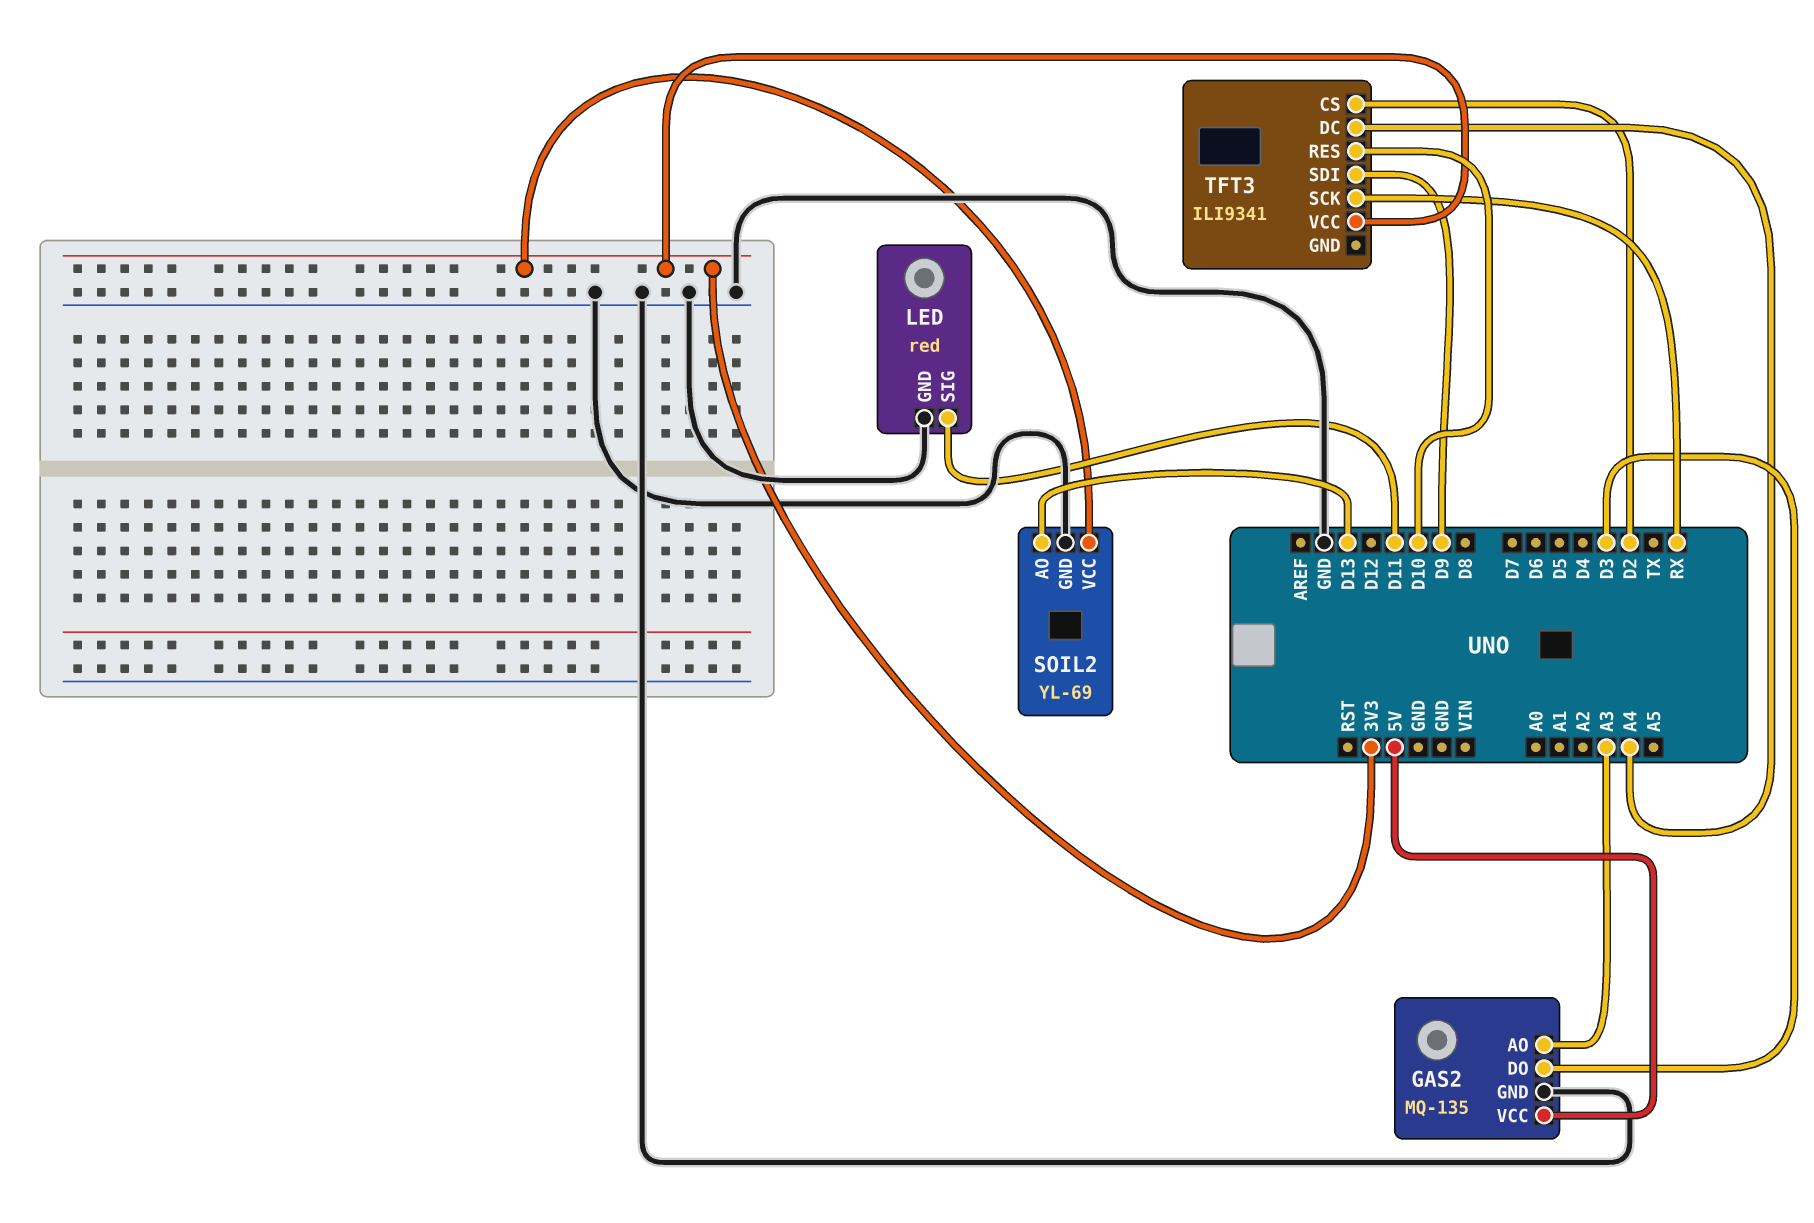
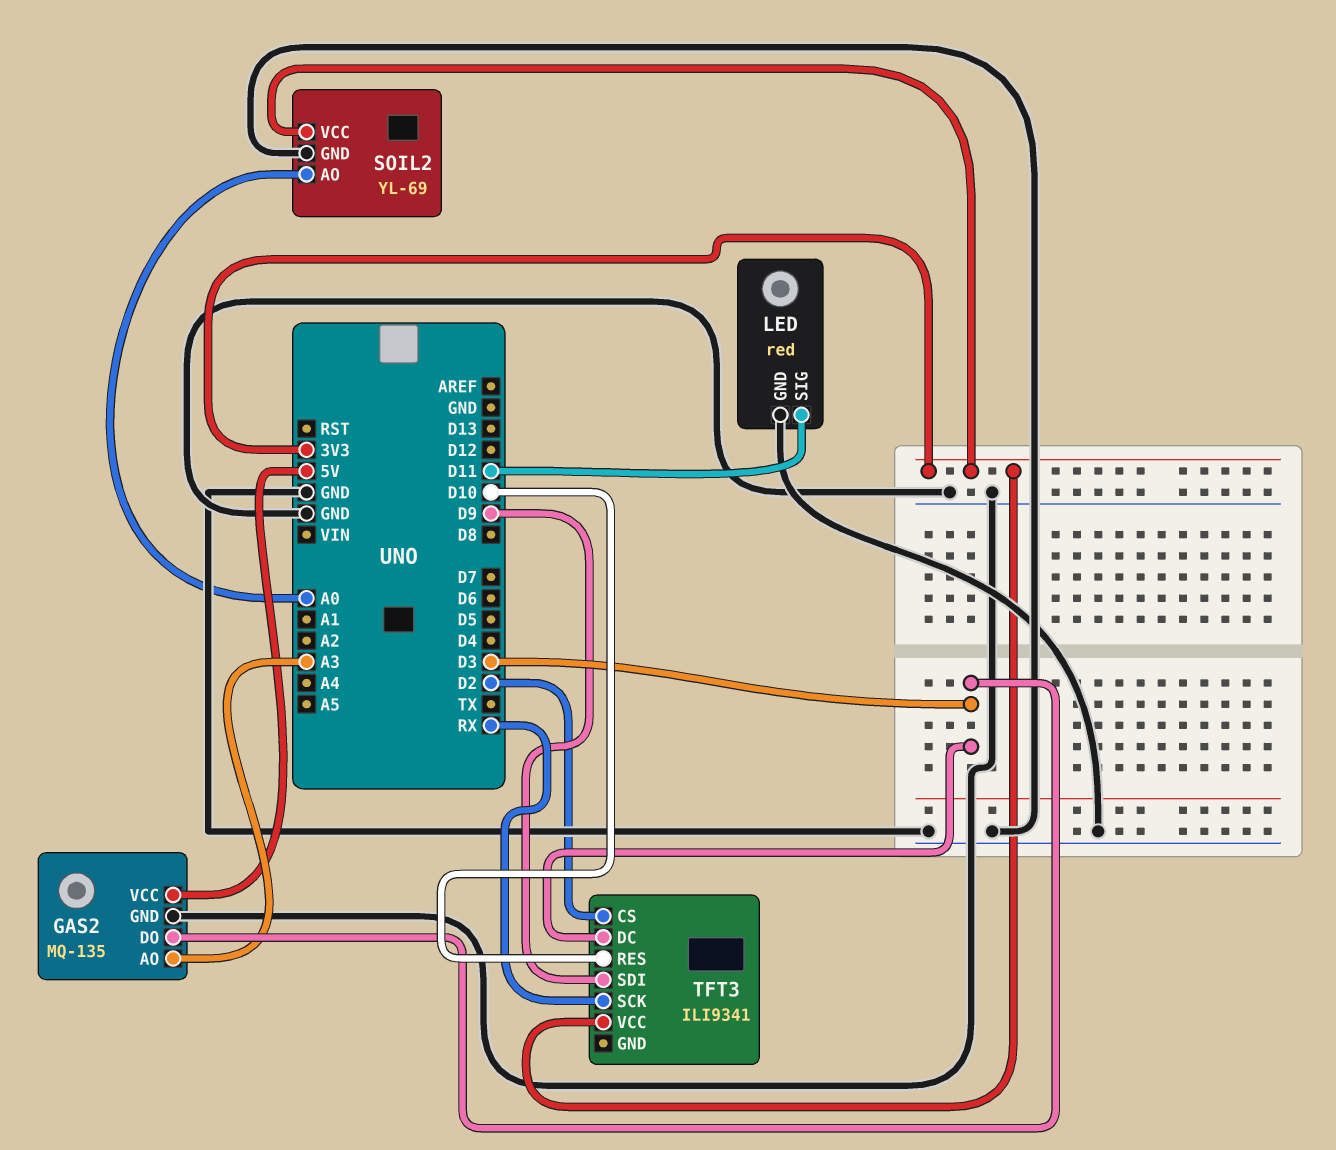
SOIL2 pin AO: D13 -> A0
TFT3 pin DC: A4 -> D3

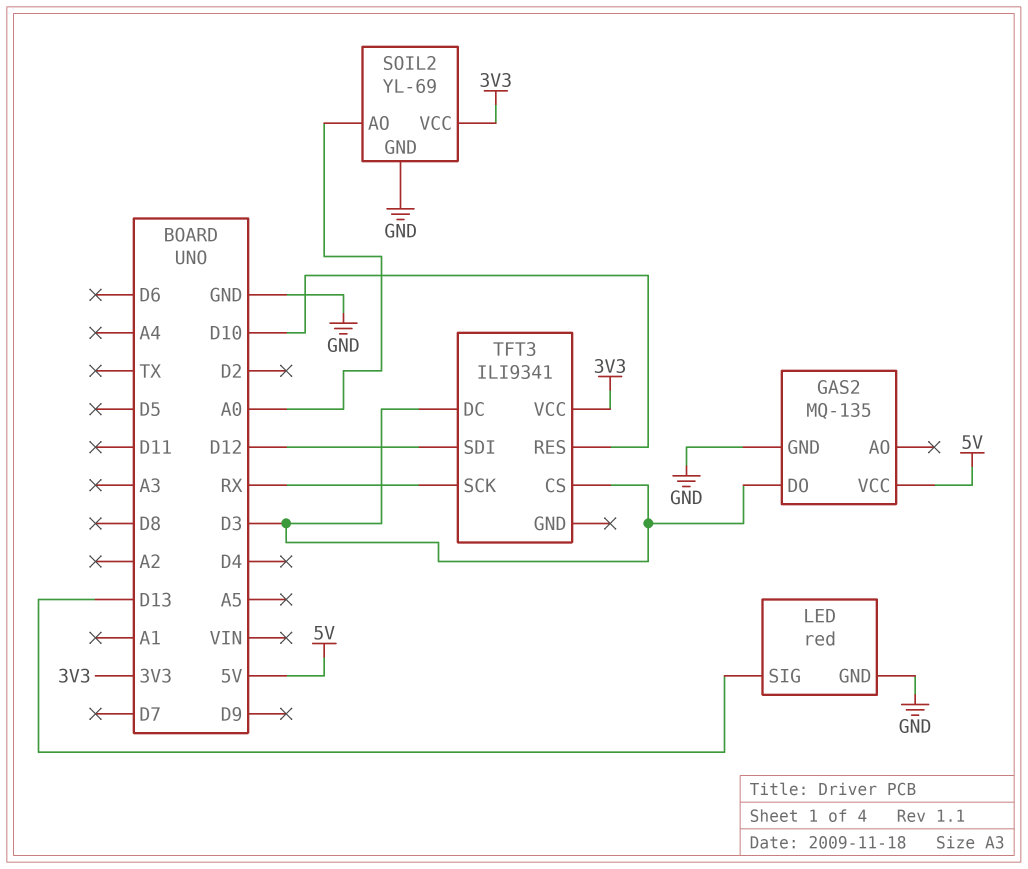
GAS2 pin AO: A3 -> none
LED pin SIG: D11 -> D13
TFT3 pin CS: D2 -> D3
TFT3 pin SDI: D9 -> D12

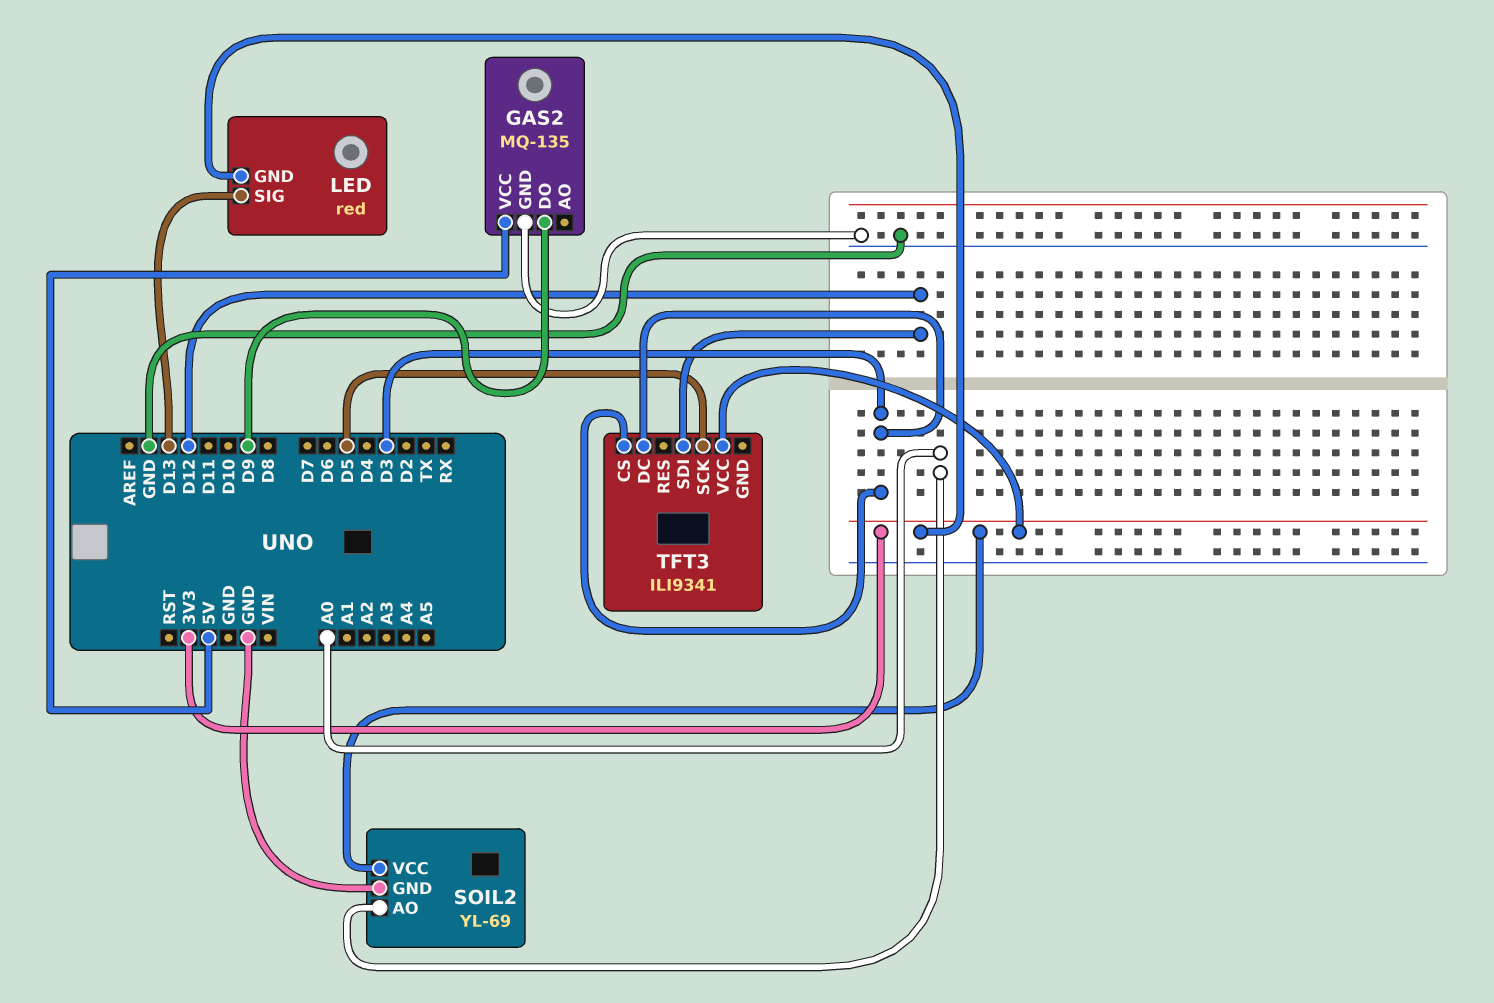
GAS2 pin DO: D3 -> D9
LED pin GND: GND -> 3V3
TFT3 pin RES: D10 -> none
TFT3 pin SCK: RX -> D5

